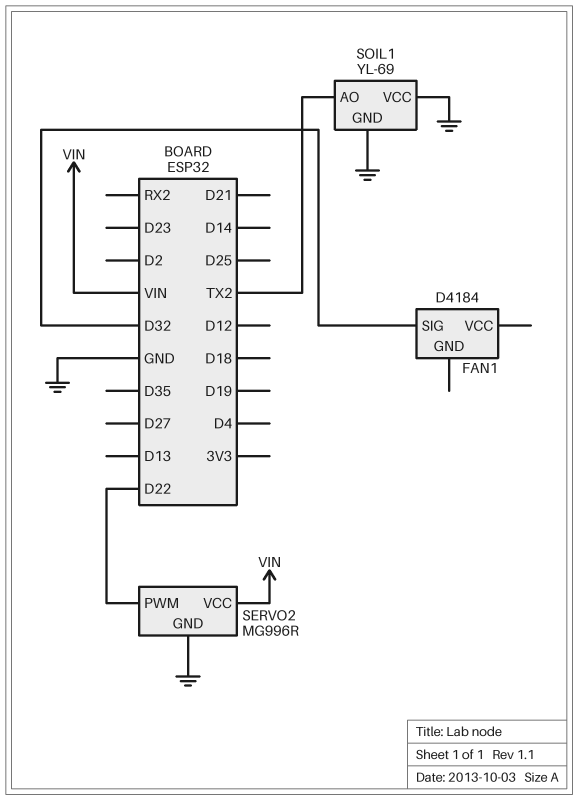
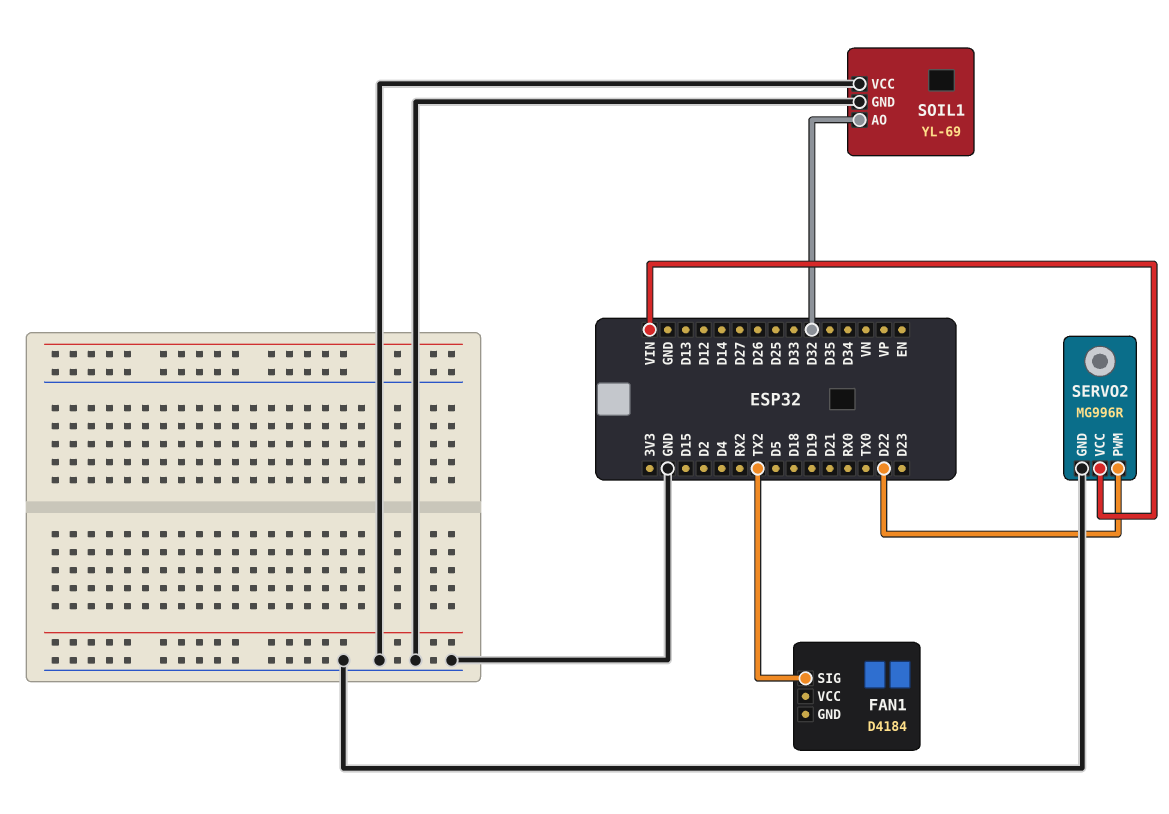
FAN1 pin SIG: D32 -> TX2
SOIL1 pin AO: TX2 -> D32

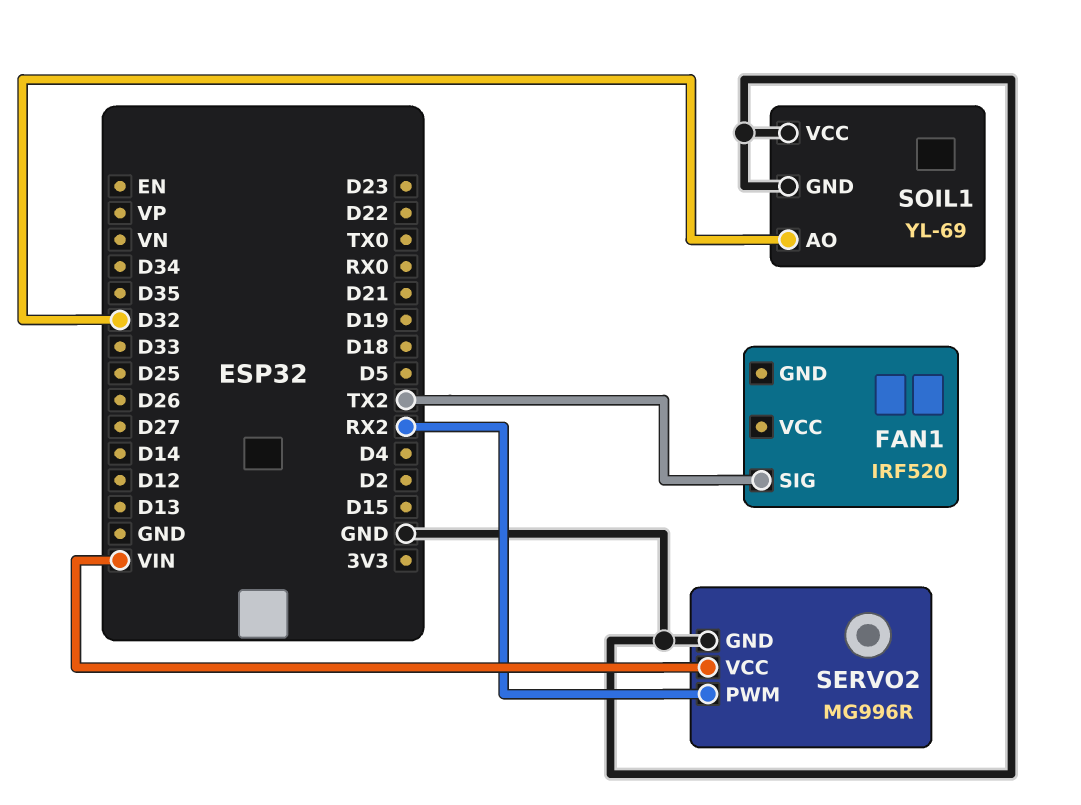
FAN1: D4184 -> IRF520
SERVO2 pin PWM: D22 -> RX2

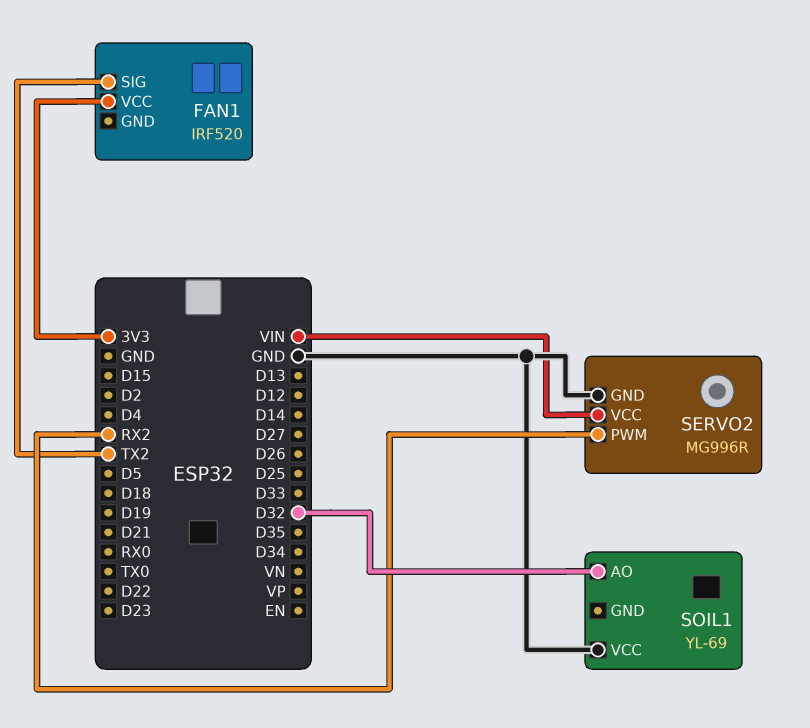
FAN1 pin VCC: none -> 3V3
SOIL1 pin GND: GND -> none

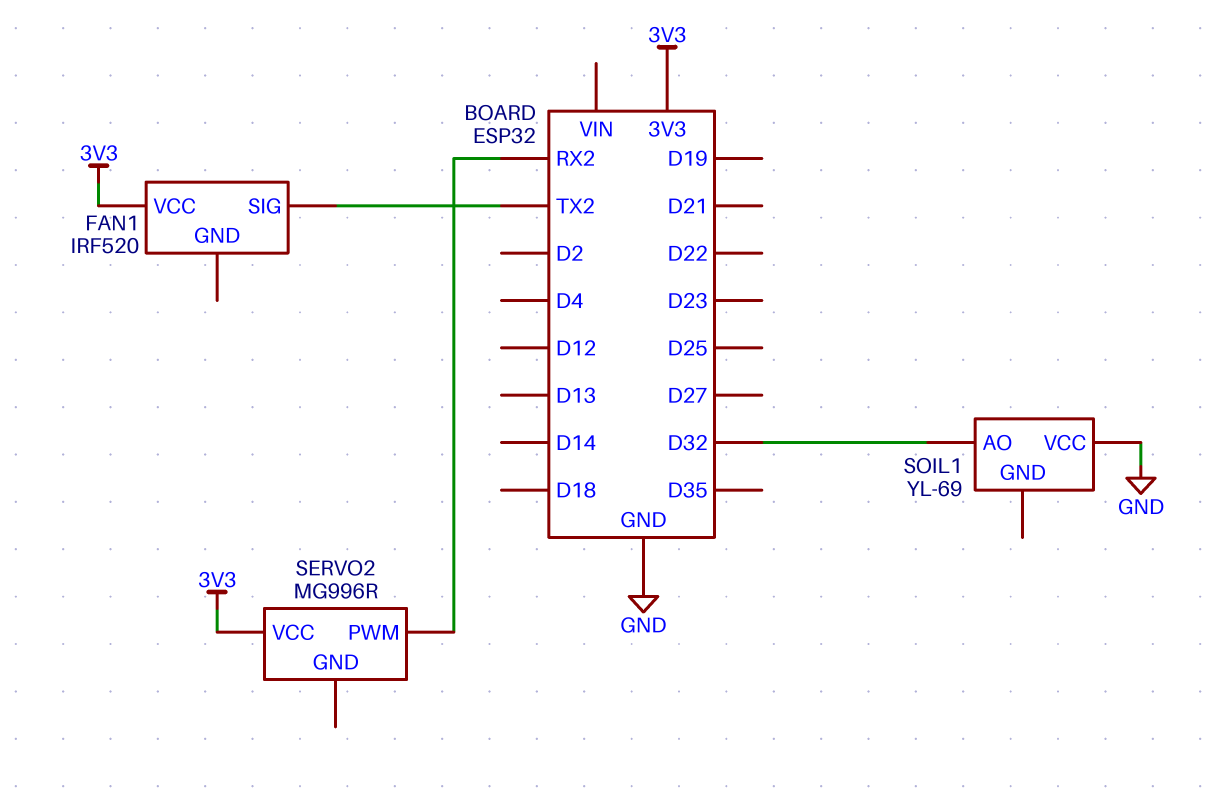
SERVO2 pin GND: GND -> none
SERVO2 pin VCC: VIN -> 3V3

